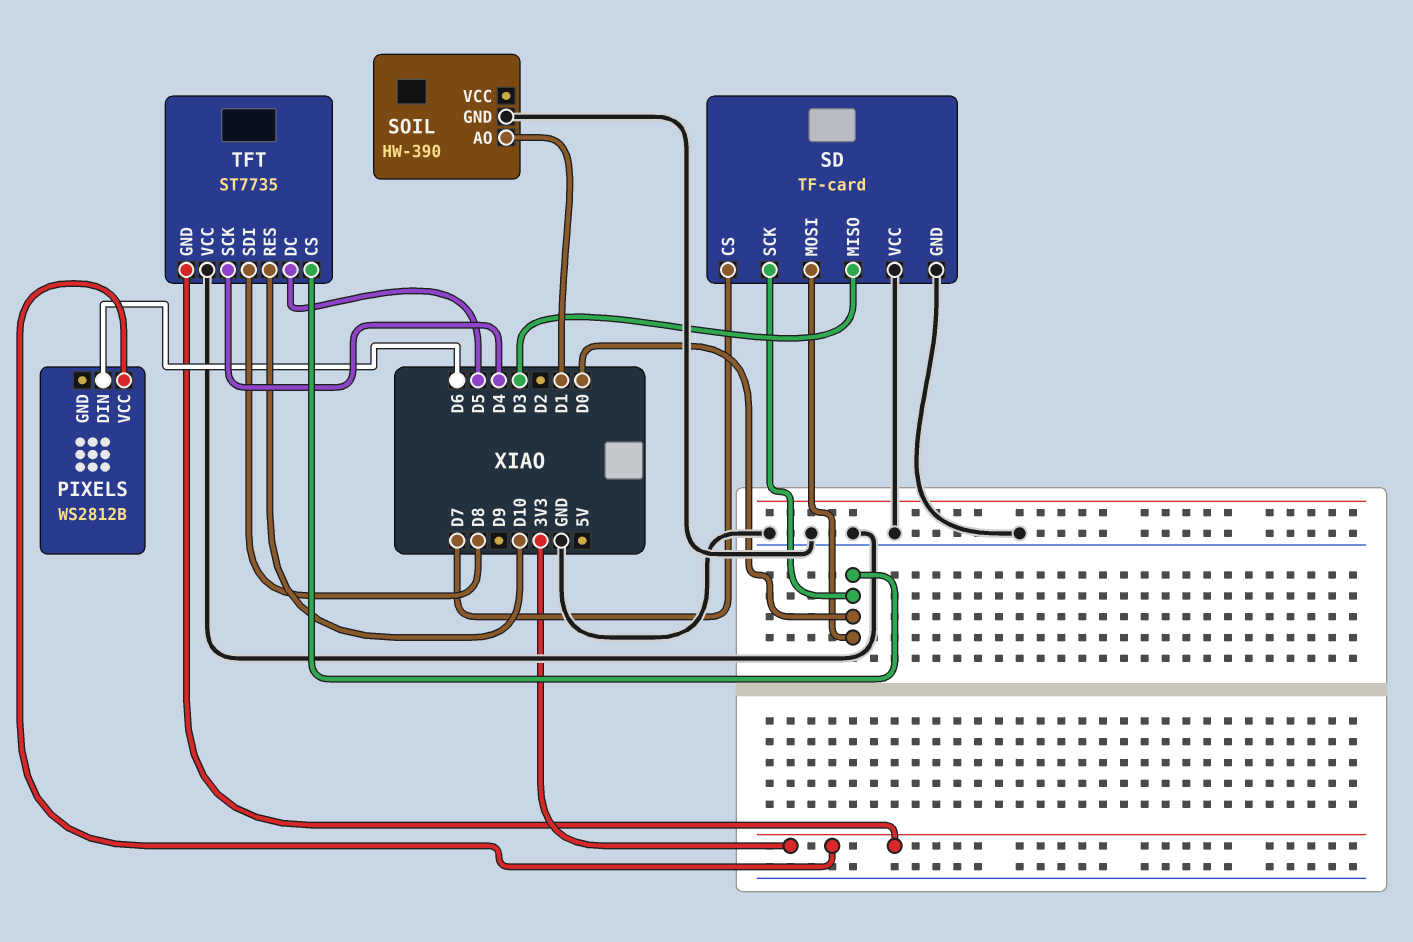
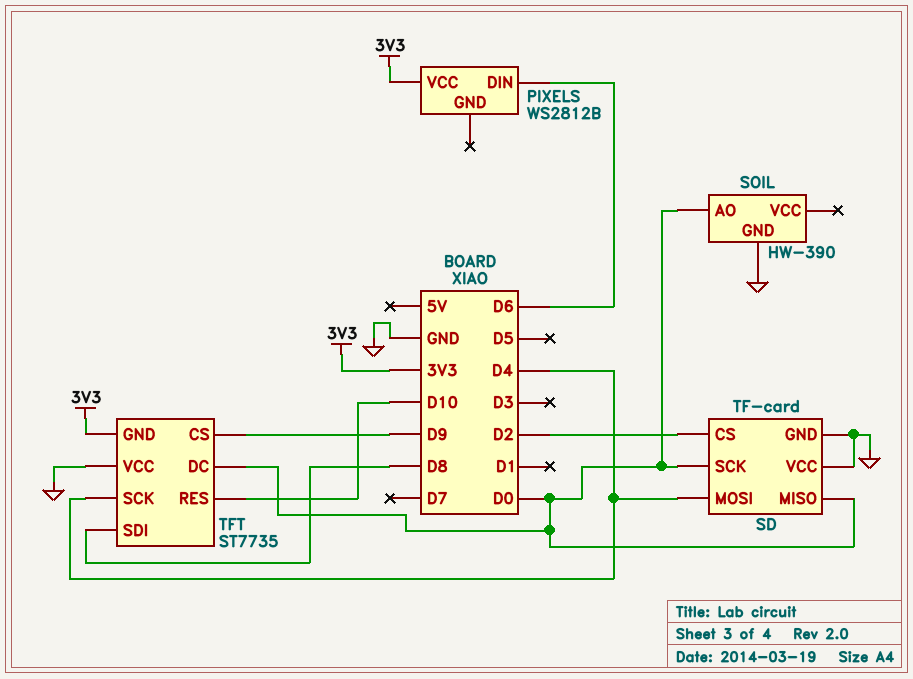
SD pin CS: D7 -> D2
SD pin MISO: D3 -> D0
SD pin MOSI: D0 -> D4
SOIL pin AO: D1 -> D0
TFT pin CS: D0 -> D9
TFT pin DC: D5 -> D0

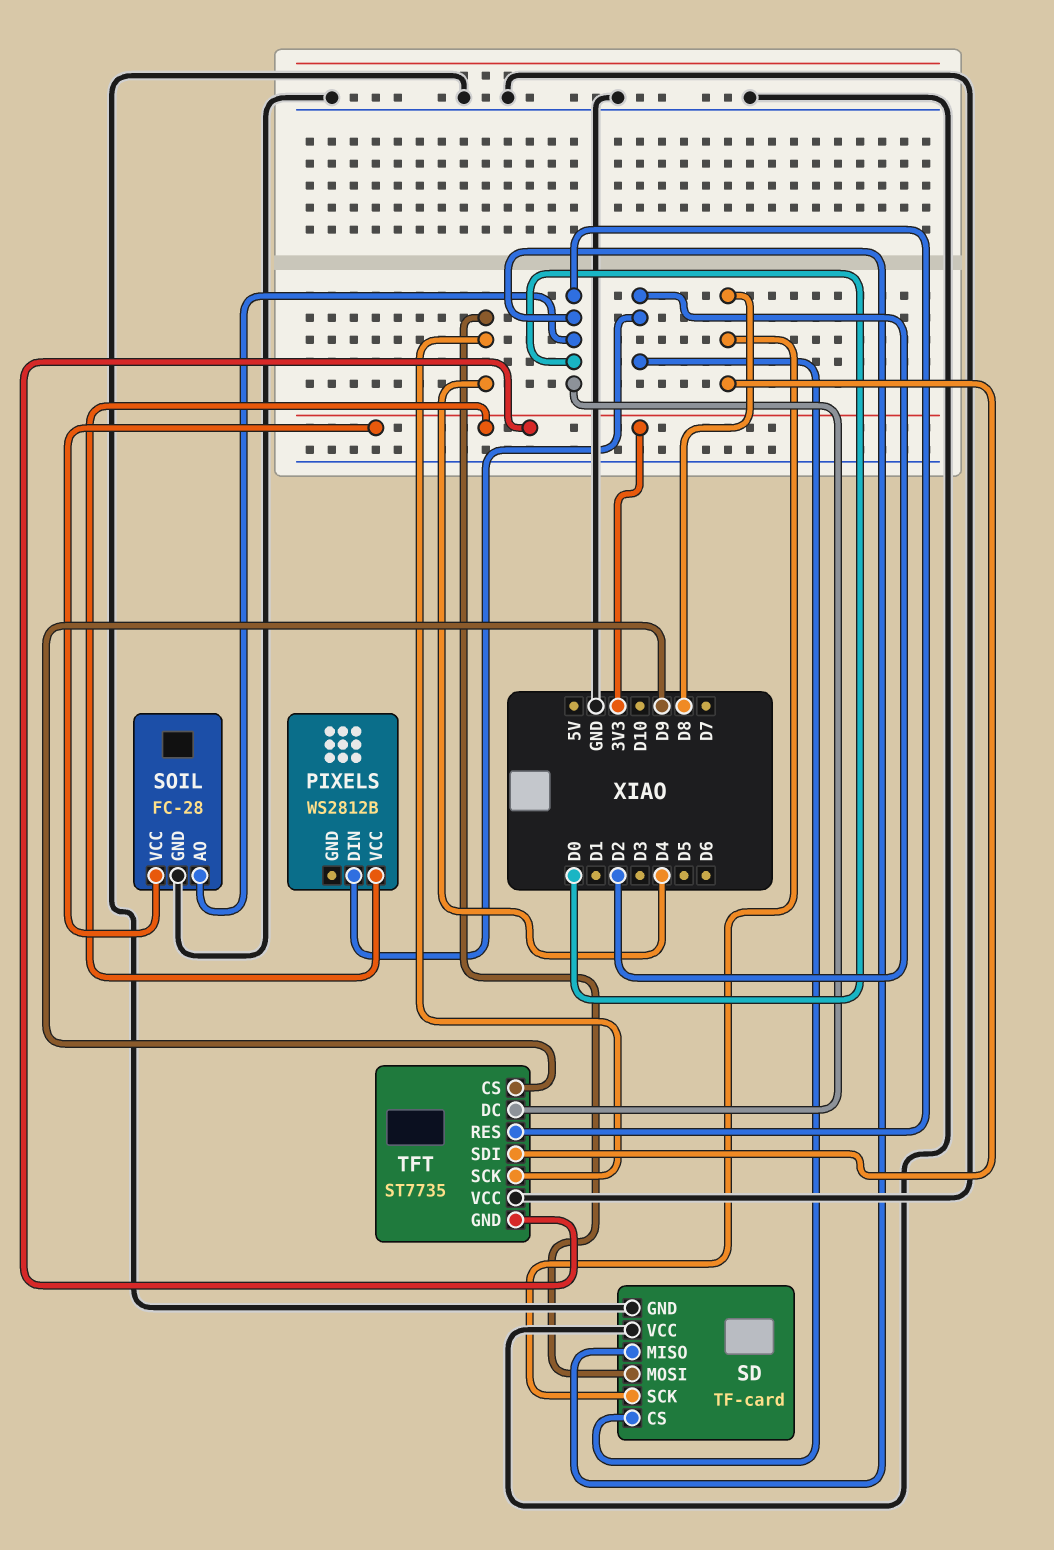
PIXELS pin DIN: D6 -> D2
SD pin SCK: D0 -> D8
SOIL: HW-390 -> FC-28
SOIL pin VCC: none -> 3V3
TFT pin RES: D10 -> D0

